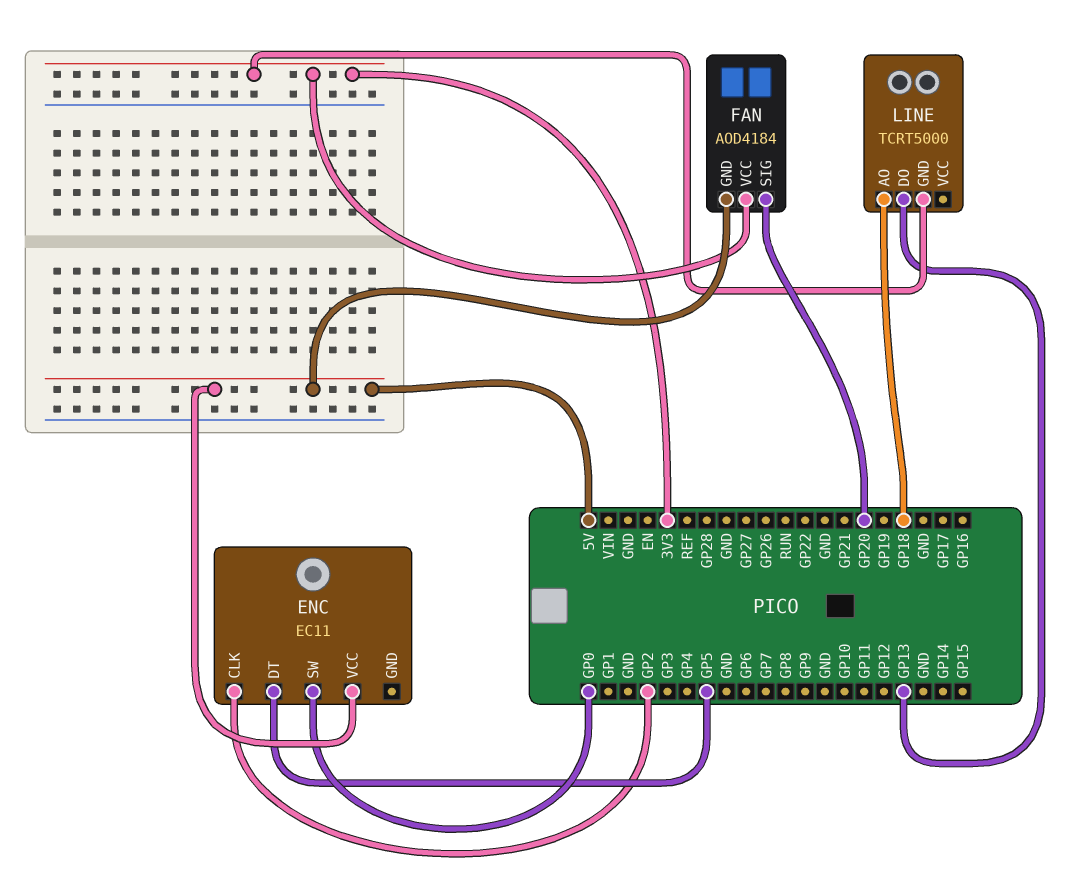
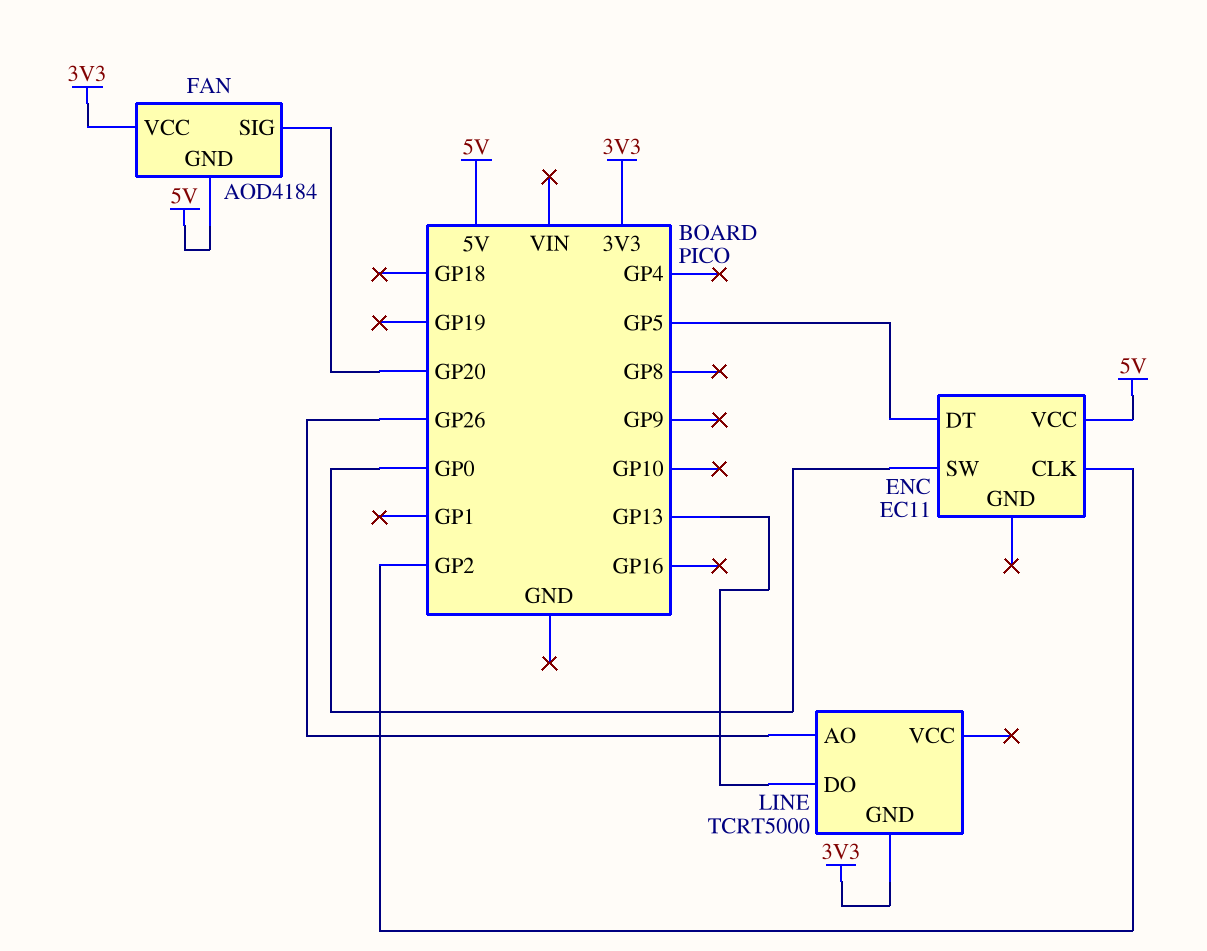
LINE pin AO: GP18 -> GP26

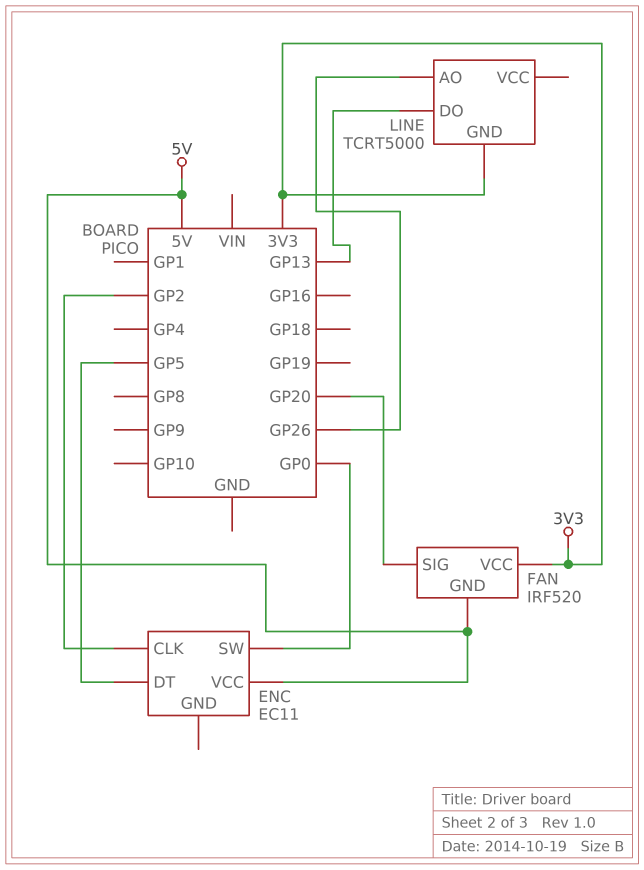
FAN: AOD4184 -> IRF520

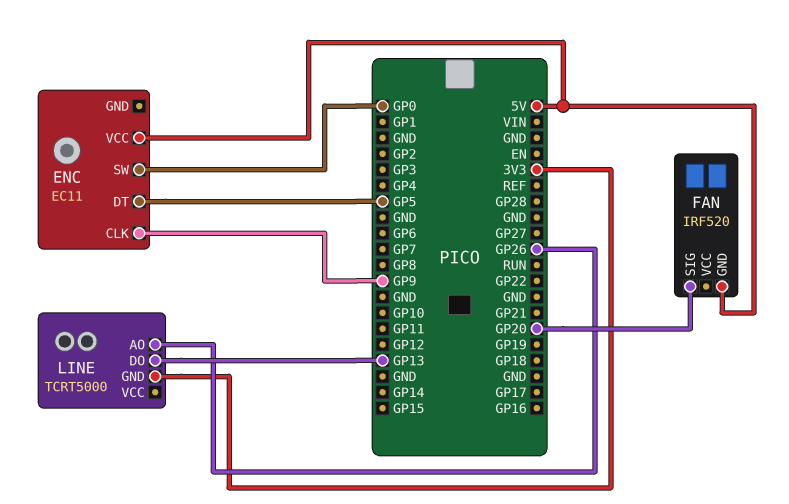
ENC pin CLK: GP2 -> GP9
FAN pin VCC: 3V3 -> none

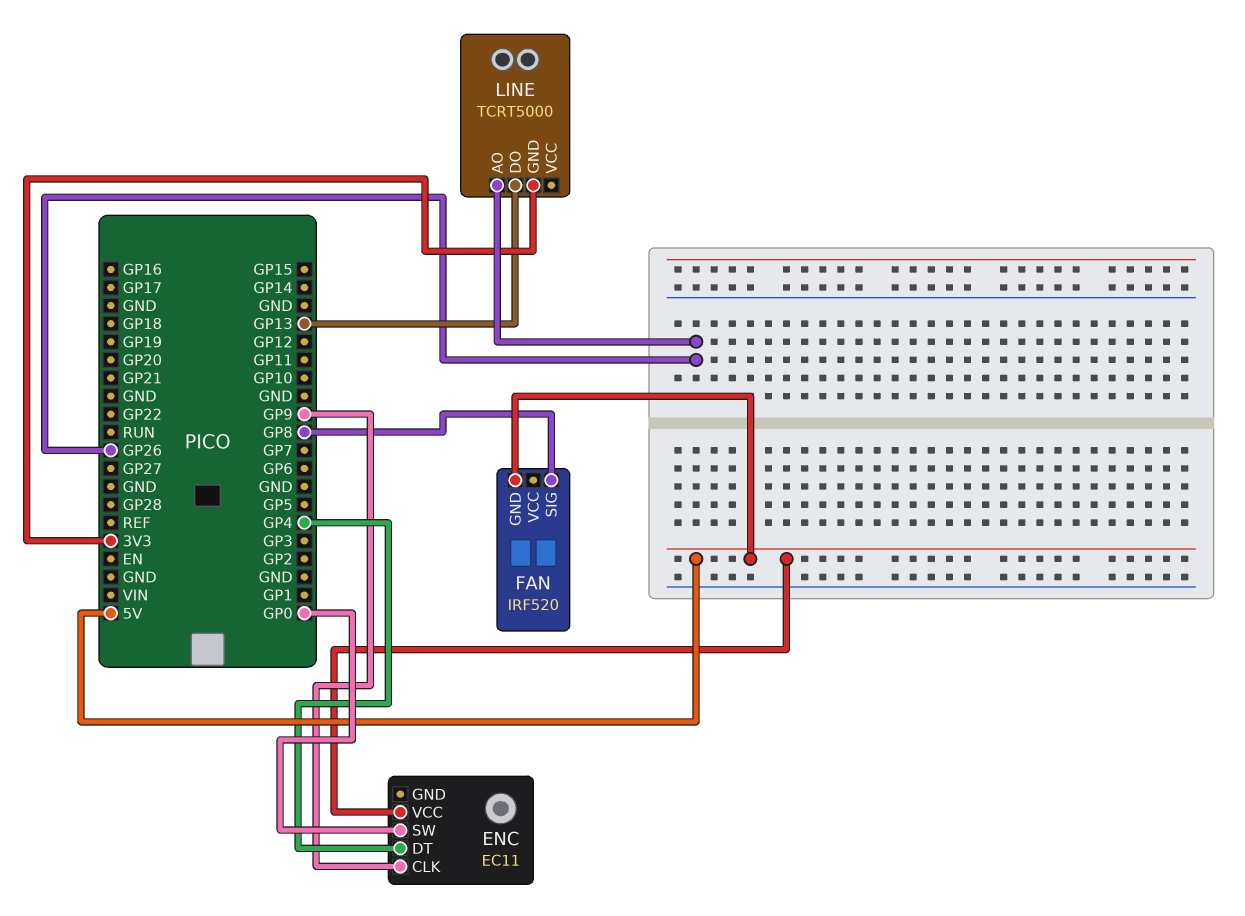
ENC pin DT: GP5 -> GP4
FAN pin SIG: GP20 -> GP8

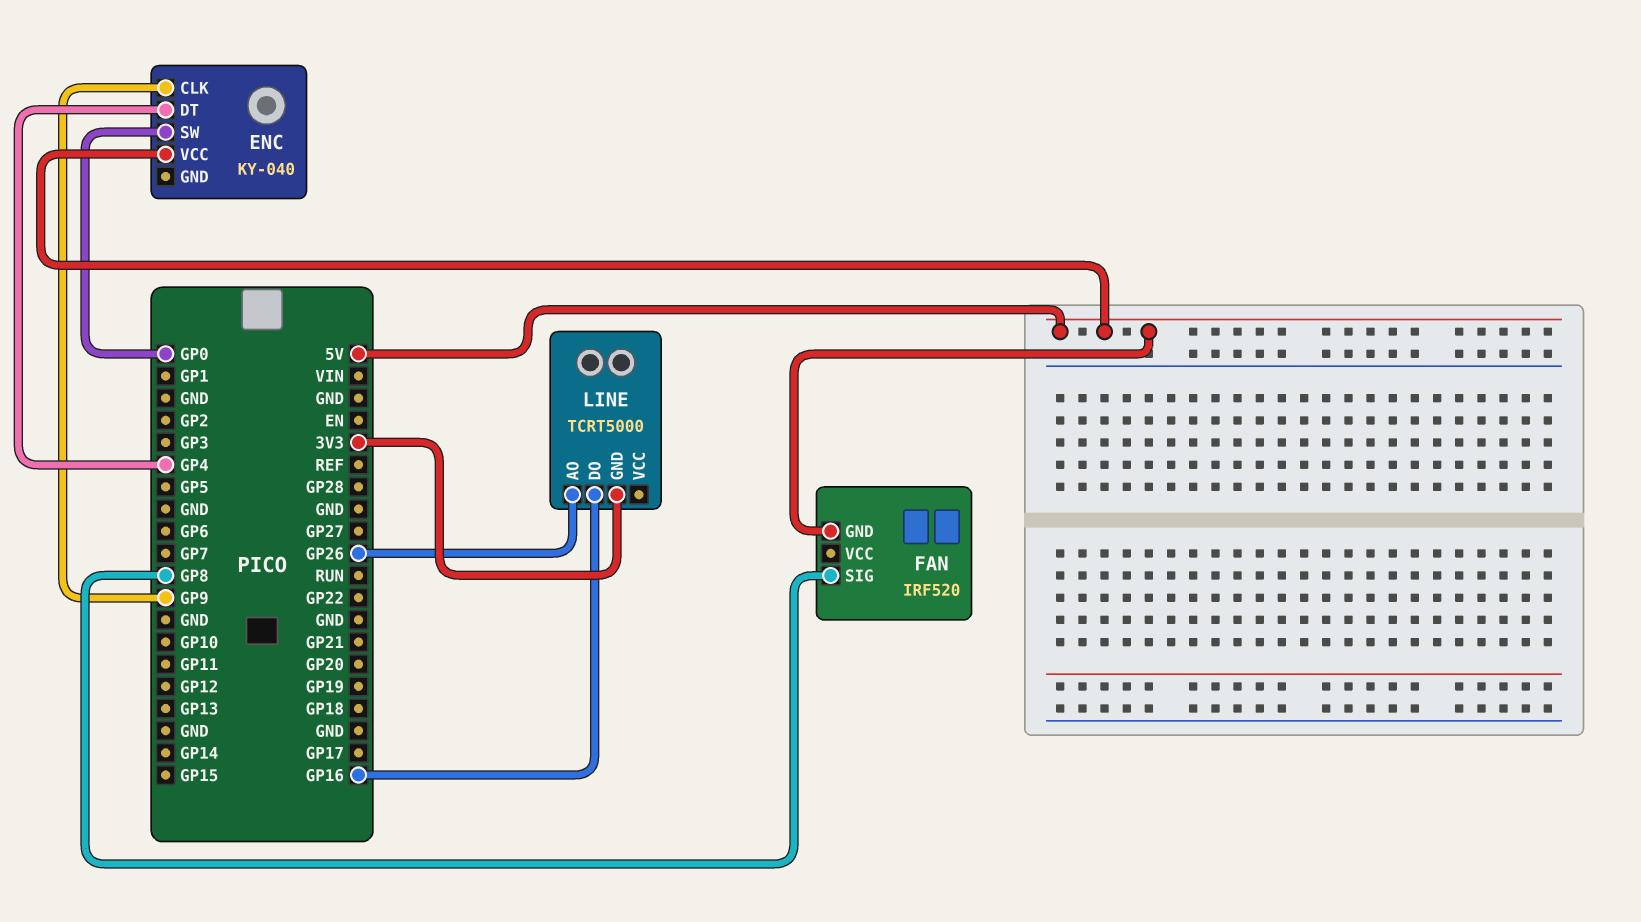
ENC: EC11 -> KY-040
LINE pin DO: GP13 -> GP16

